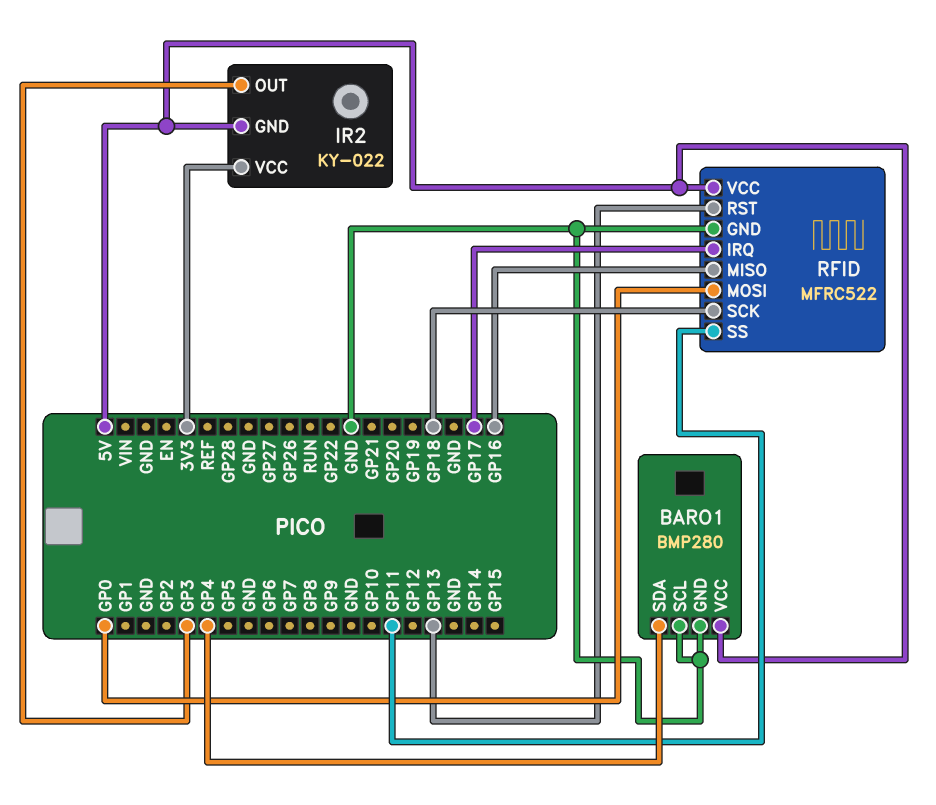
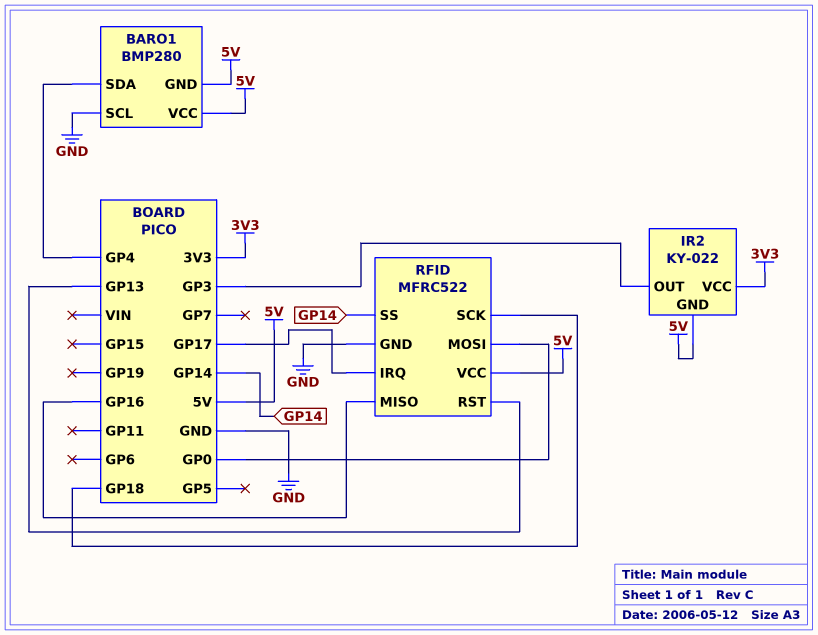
BARO1 pin GND: GND -> 5V
RFID pin SS: GP11 -> GP14

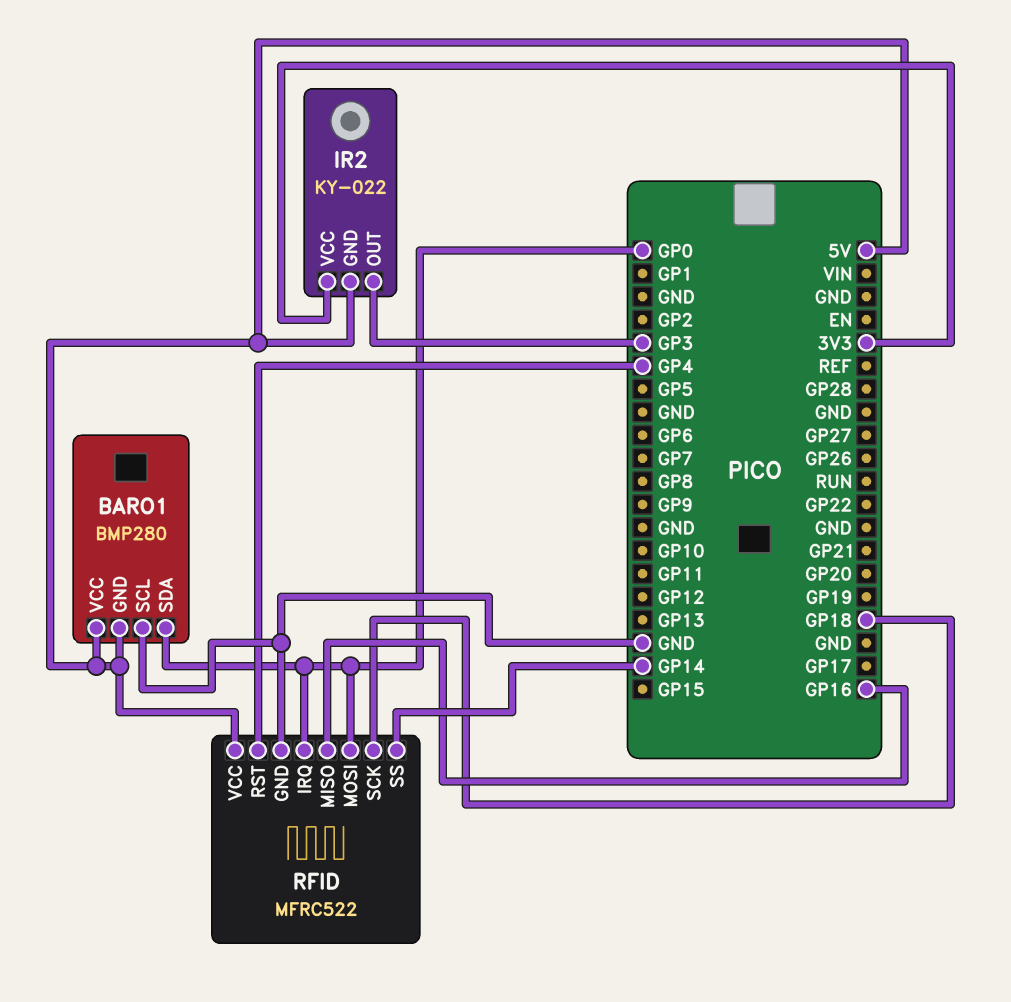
BARO1 pin SDA: GP4 -> GP0
RFID pin IRQ: GP17 -> GP0
RFID pin RST: GP13 -> GP4

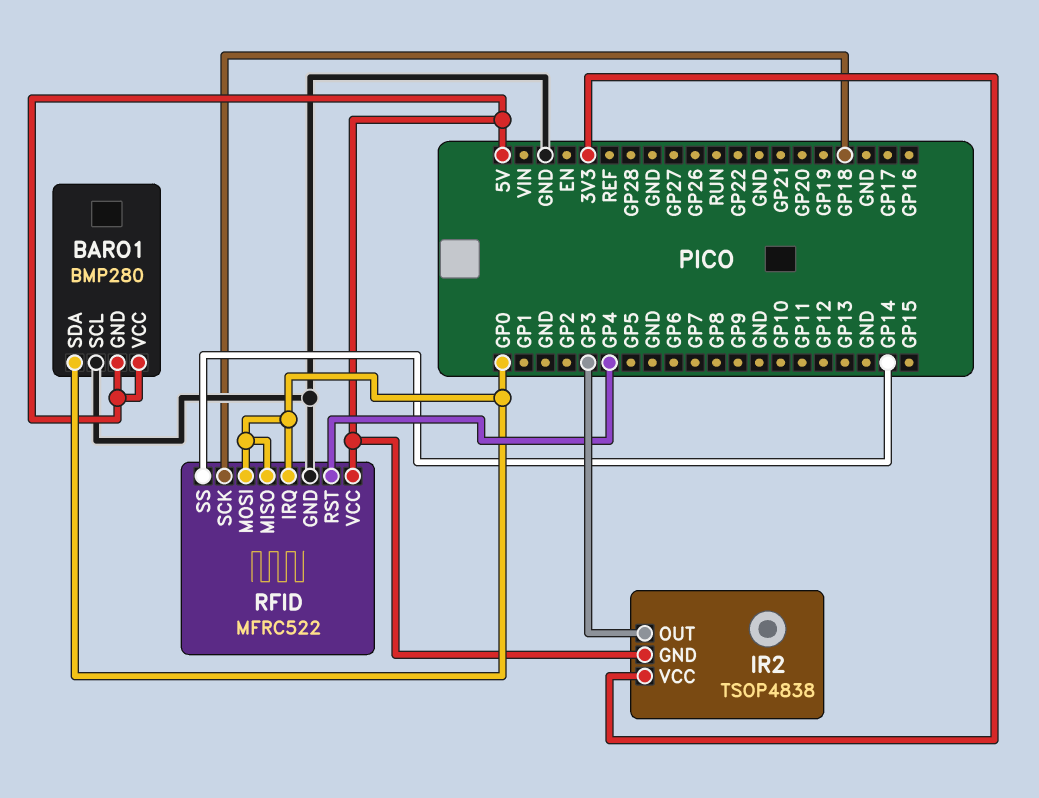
IR2: KY-022 -> TSOP4838
RFID pin MISO: GP16 -> GP0

